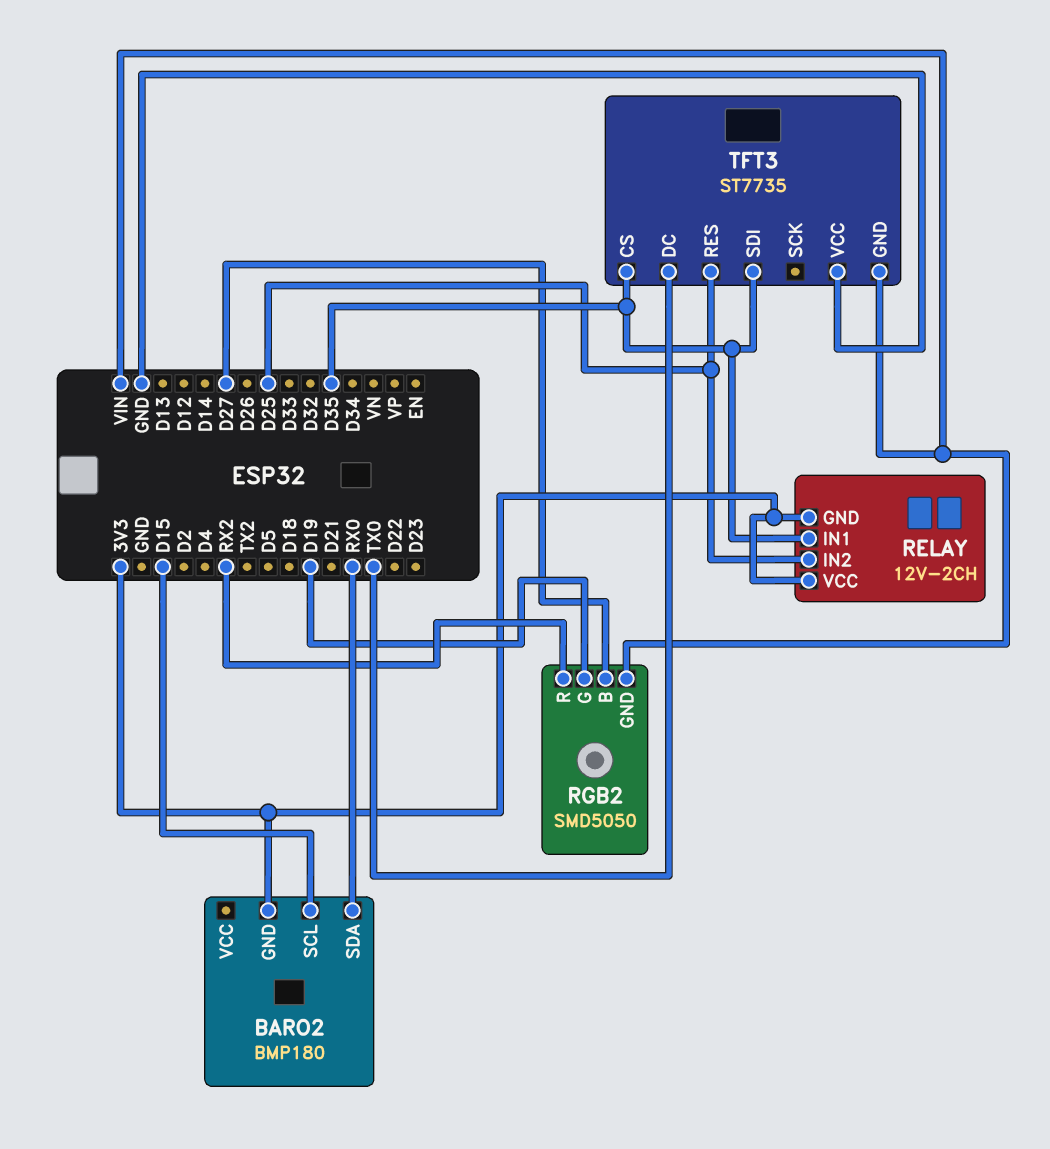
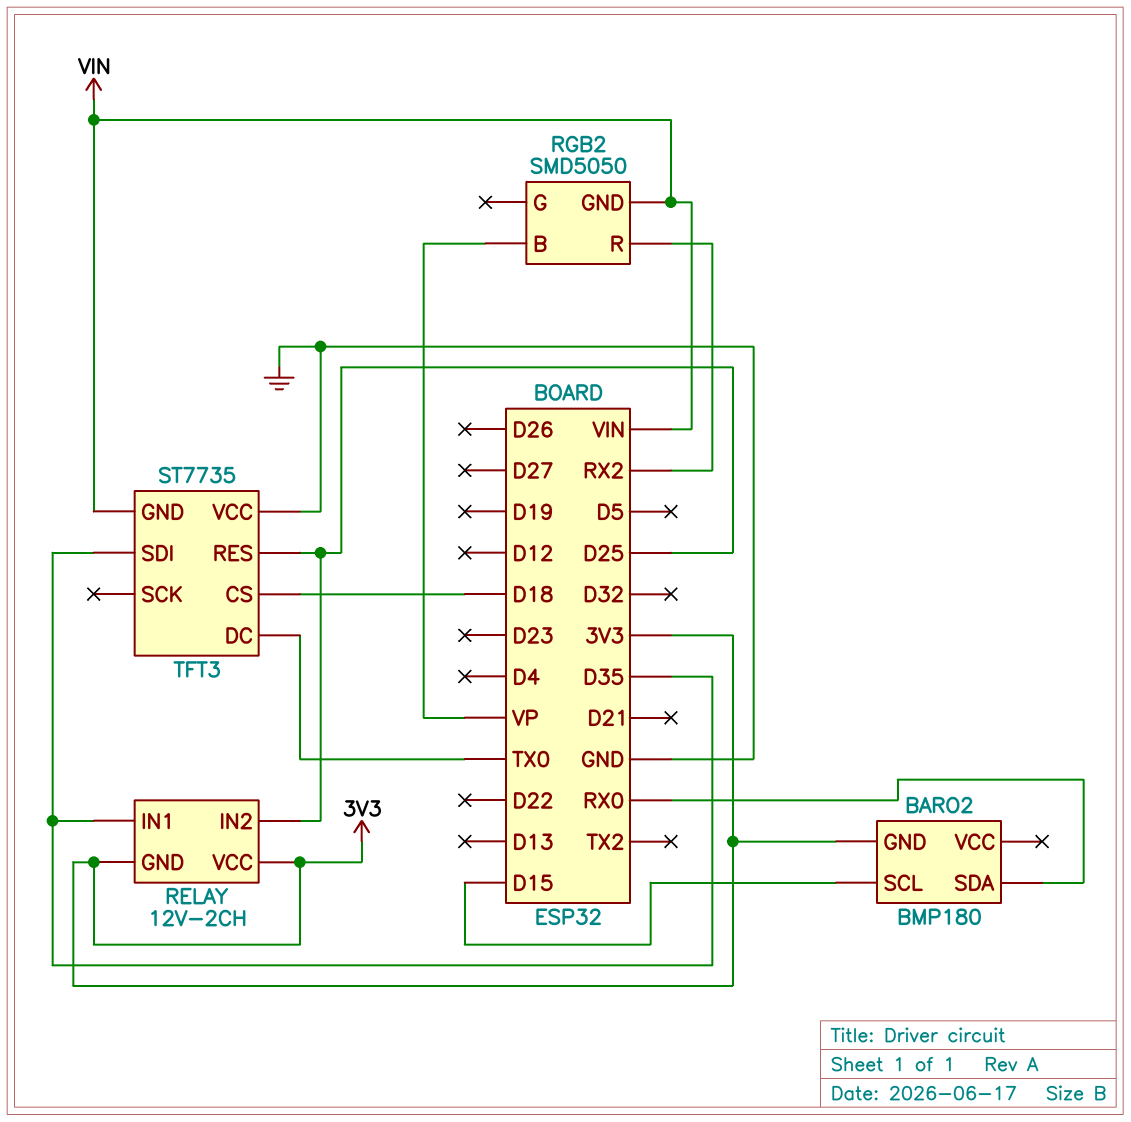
RGB2 pin B: D27 -> VP
RGB2 pin G: D19 -> none
TFT3 pin CS: D35 -> D18

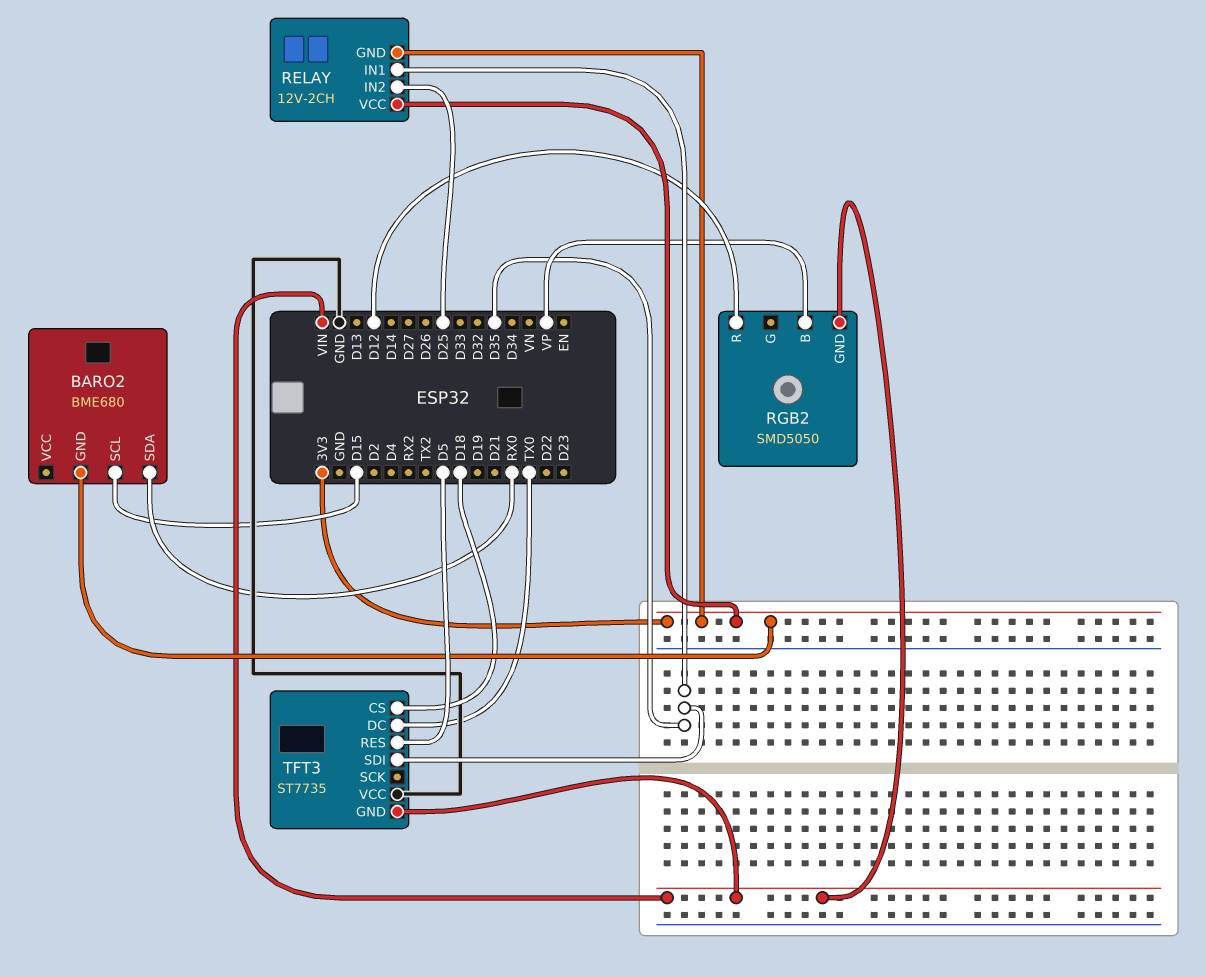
BARO2: BMP180 -> BME680
RGB2 pin R: RX2 -> D12
TFT3 pin RES: D25 -> D5

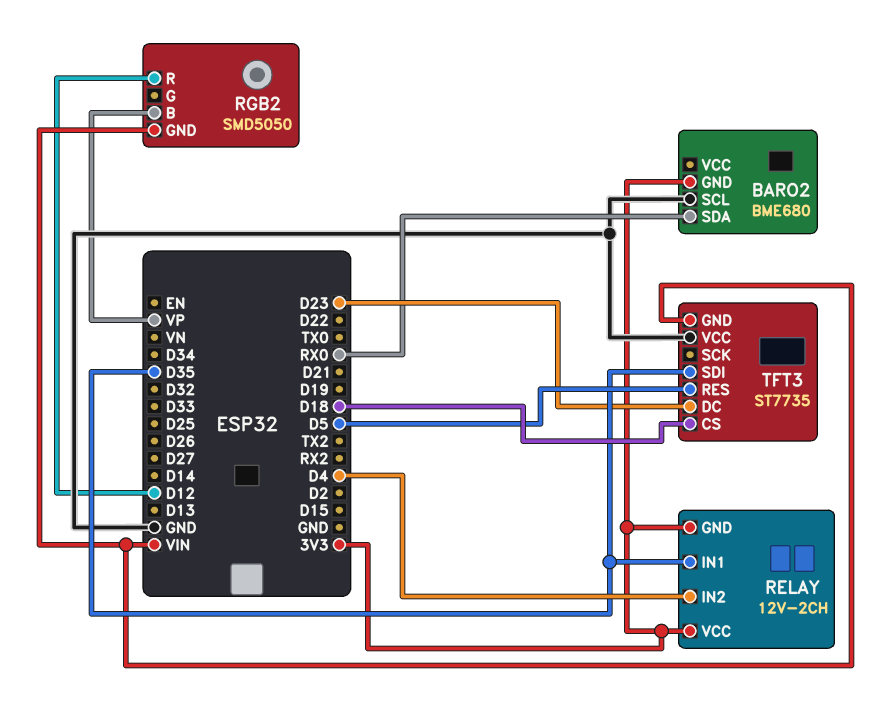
BARO2 pin SCL: D15 -> GND
RELAY pin IN2: D25 -> D4
TFT3 pin DC: TX0 -> D23

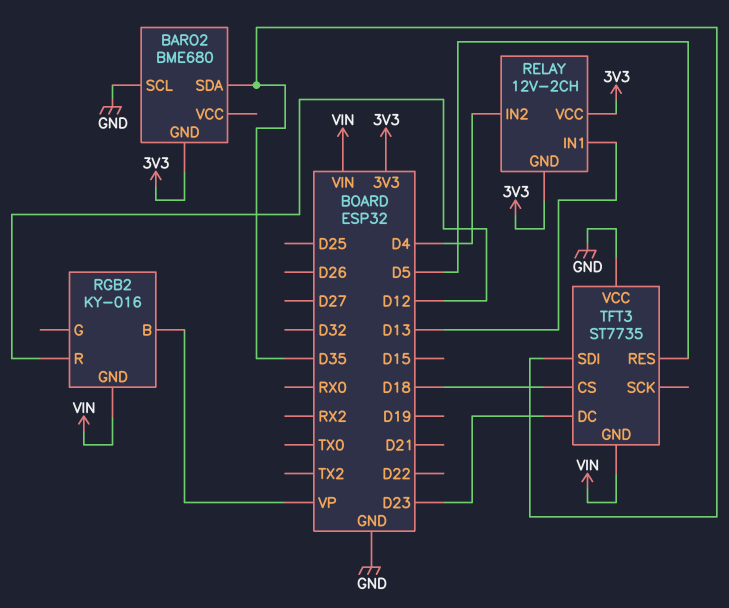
BARO2 pin SDA: RX0 -> D35
RELAY pin IN1: D35 -> D13
RGB2: SMD5050 -> KY-016

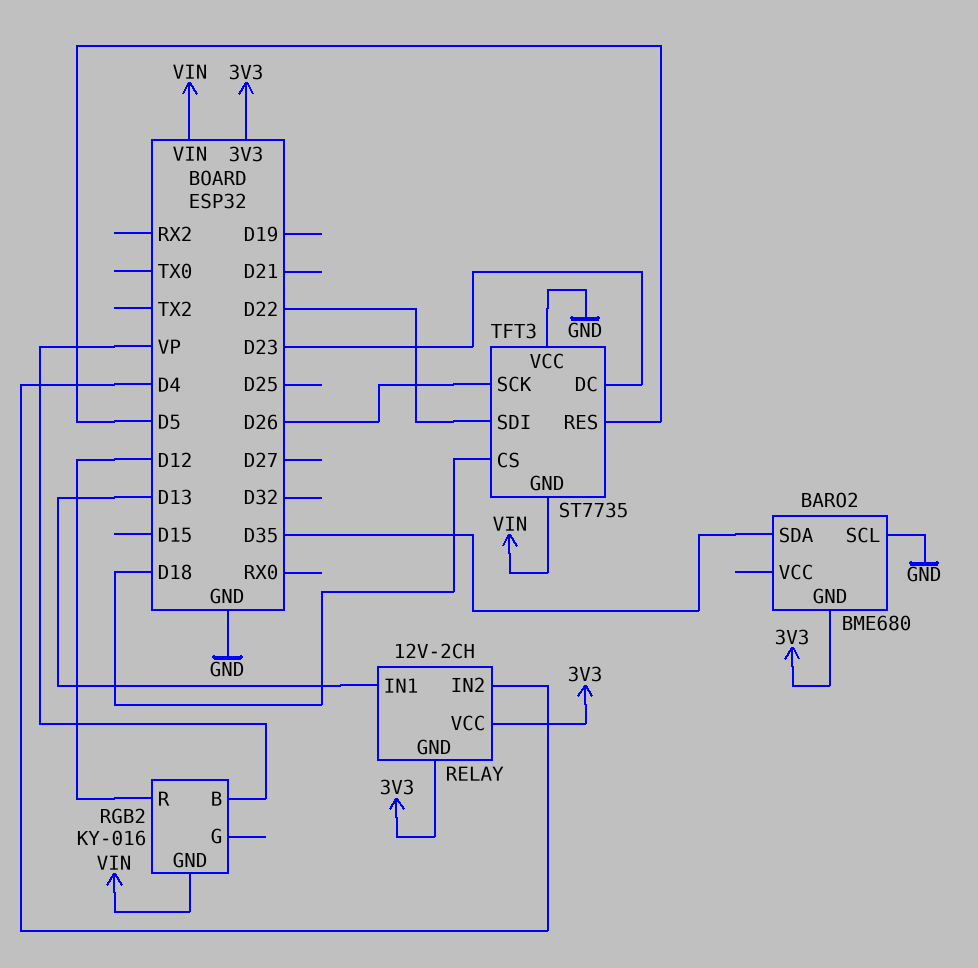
TFT3 pin SCK: none -> D26
TFT3 pin SDI: D35 -> D22

